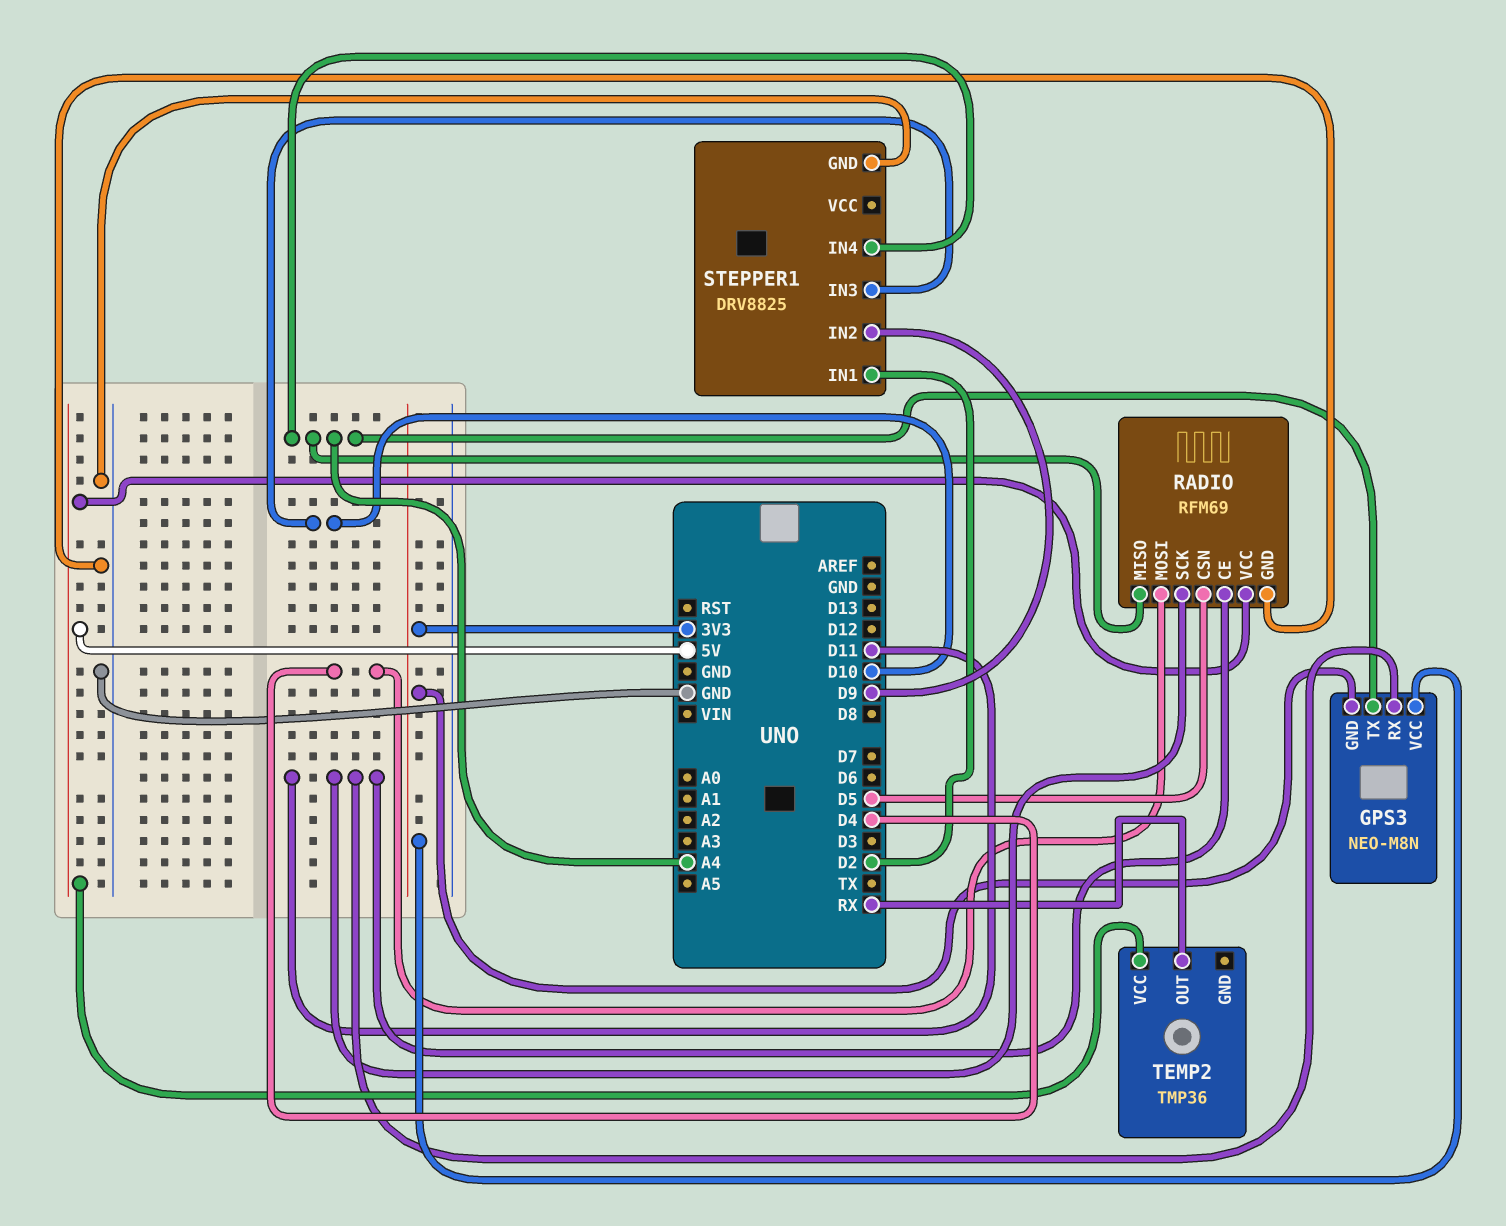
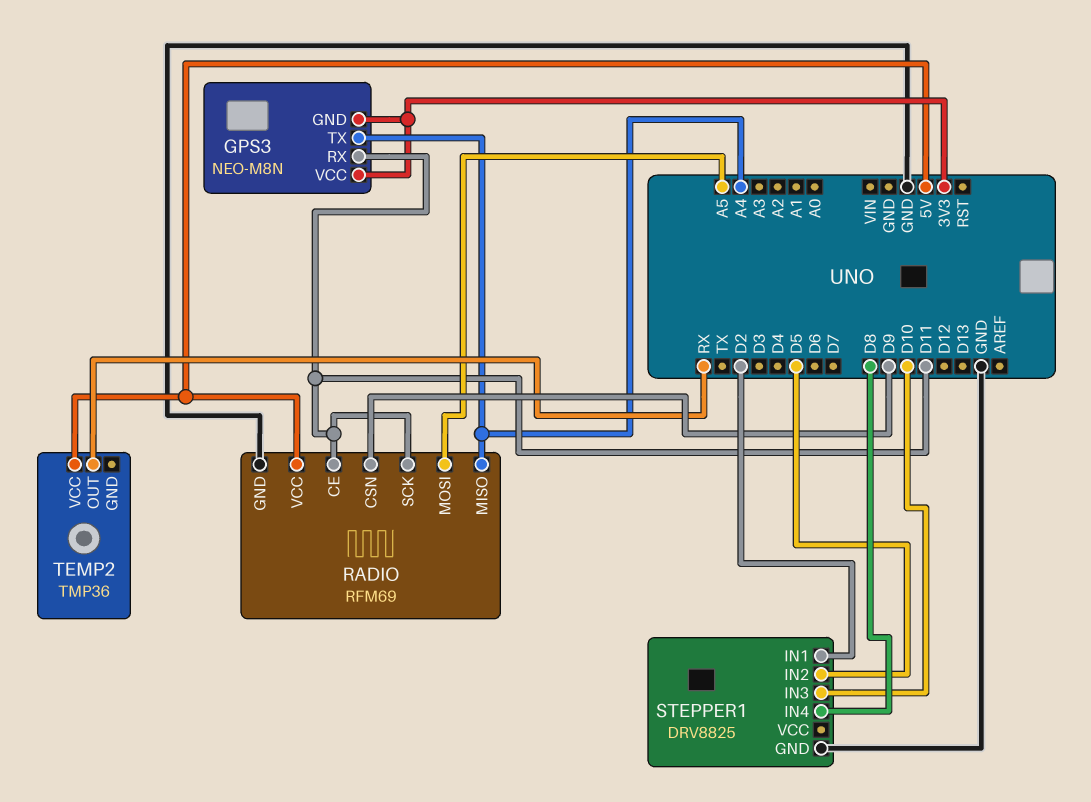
RADIO pin CSN: D5 -> D9
RADIO pin MOSI: D4 -> A5
STEPPER1 pin IN2: D9 -> D5
STEPPER1 pin IN4: A4 -> D8

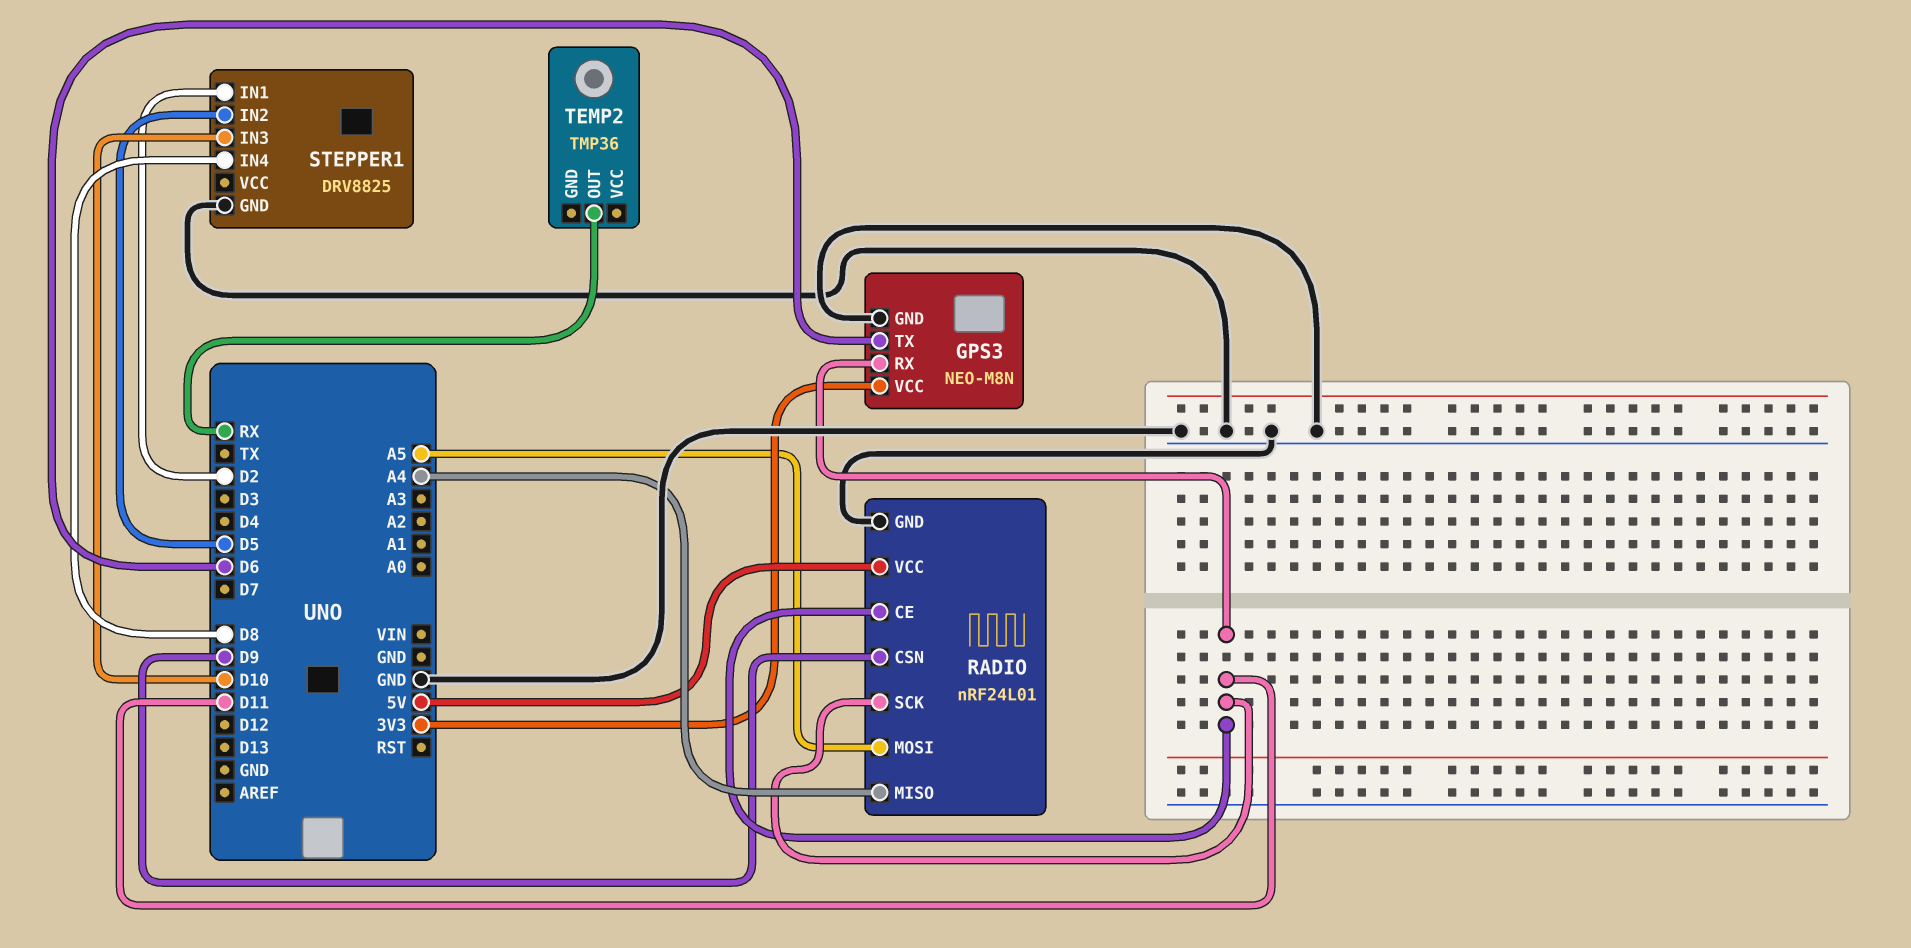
GPS3 pin GND: 3V3 -> GND
GPS3 pin TX: A4 -> D6
RADIO: RFM69 -> nRF24L01
TEMP2 pin VCC: 5V -> none

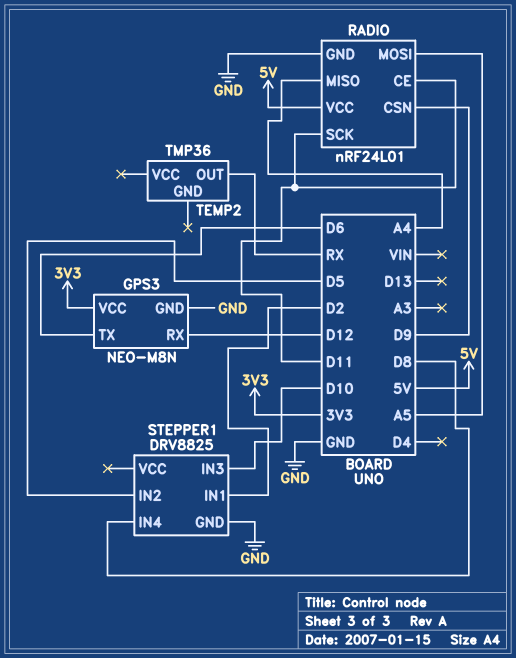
GPS3 pin RX: D11 -> D12

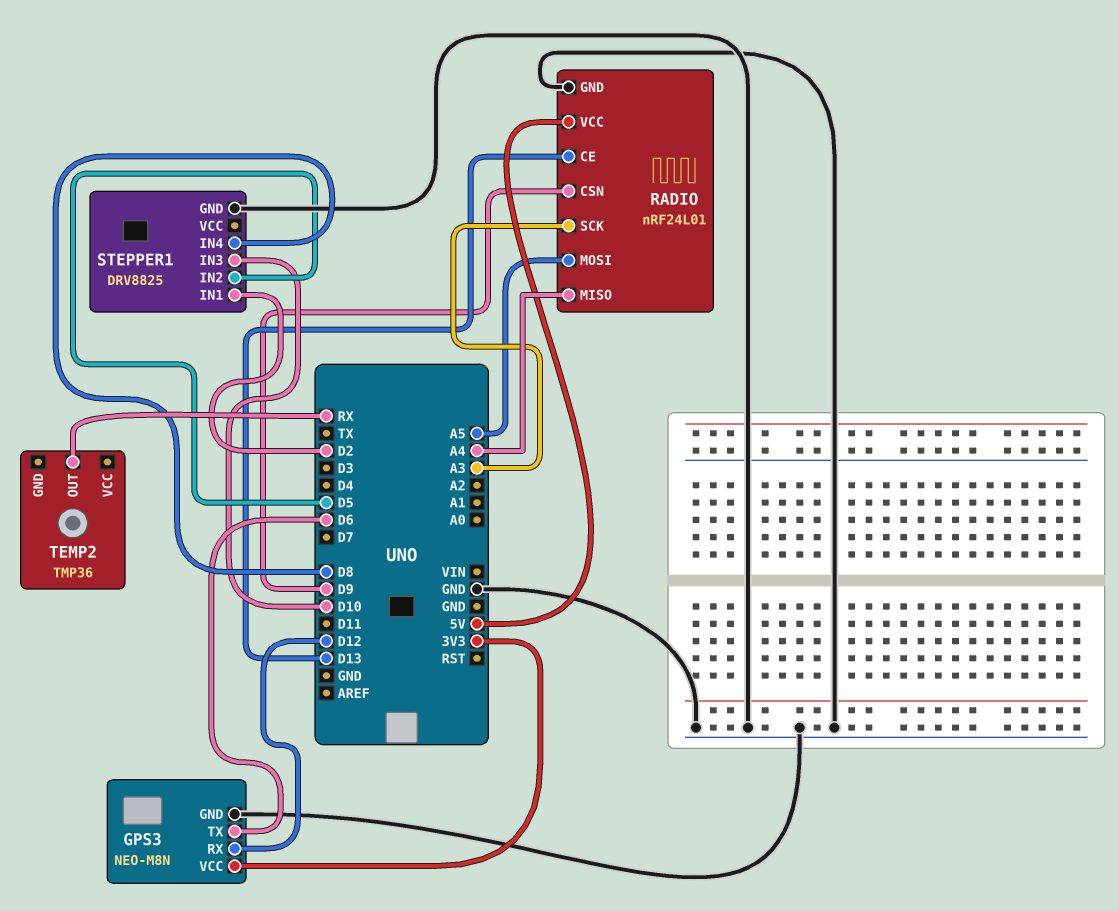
RADIO pin CE: D11 -> D13
RADIO pin SCK: D11 -> A3

